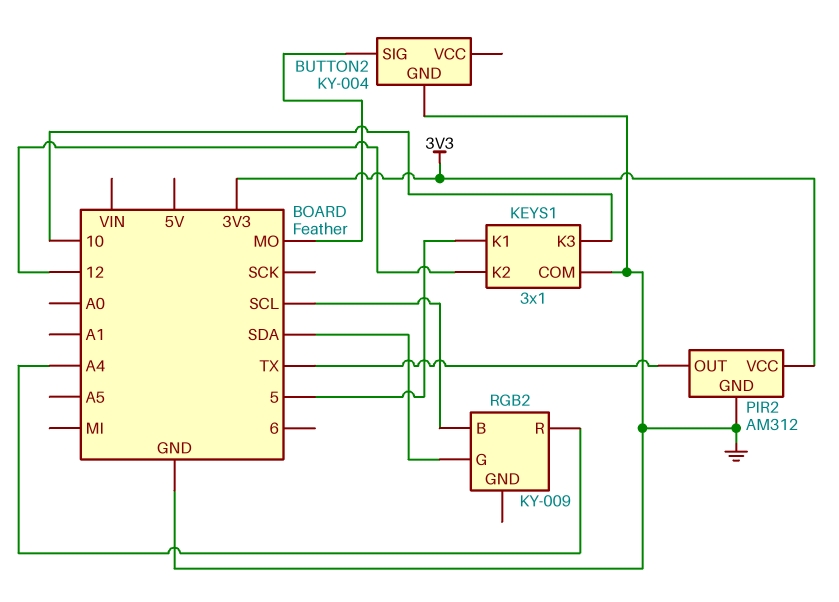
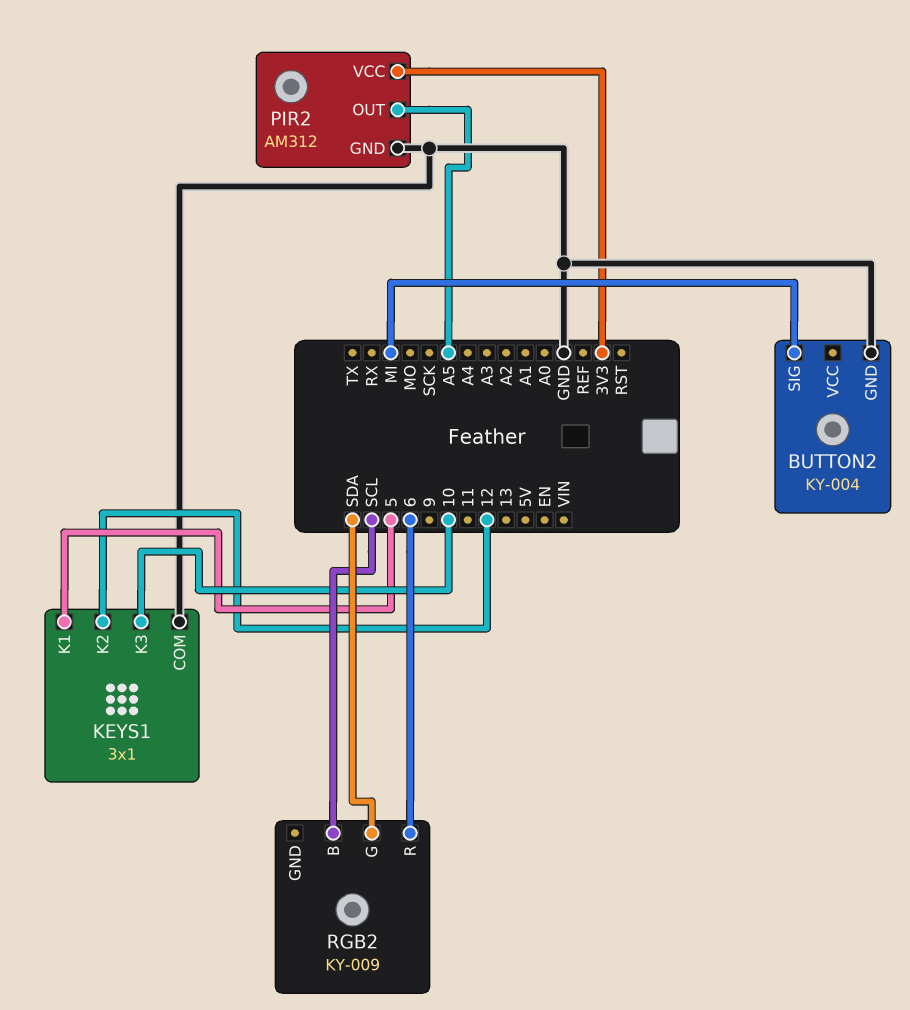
BUTTON2 pin SIG: MO -> MI
PIR2 pin OUT: TX -> A5
RGB2 pin R: A4 -> 6

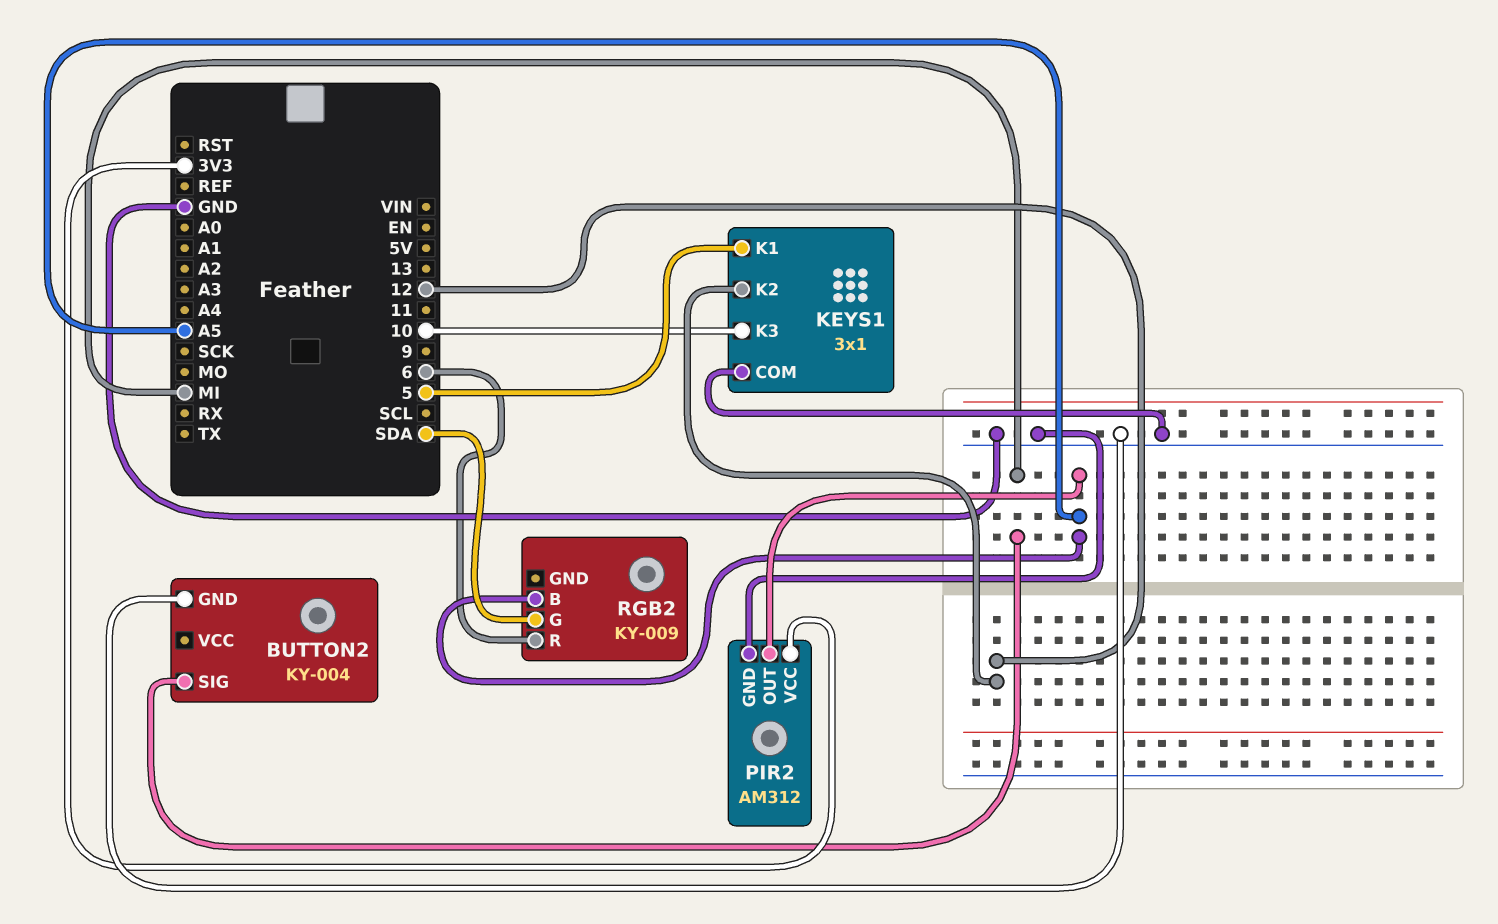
RGB2 pin B: SCL -> A5

